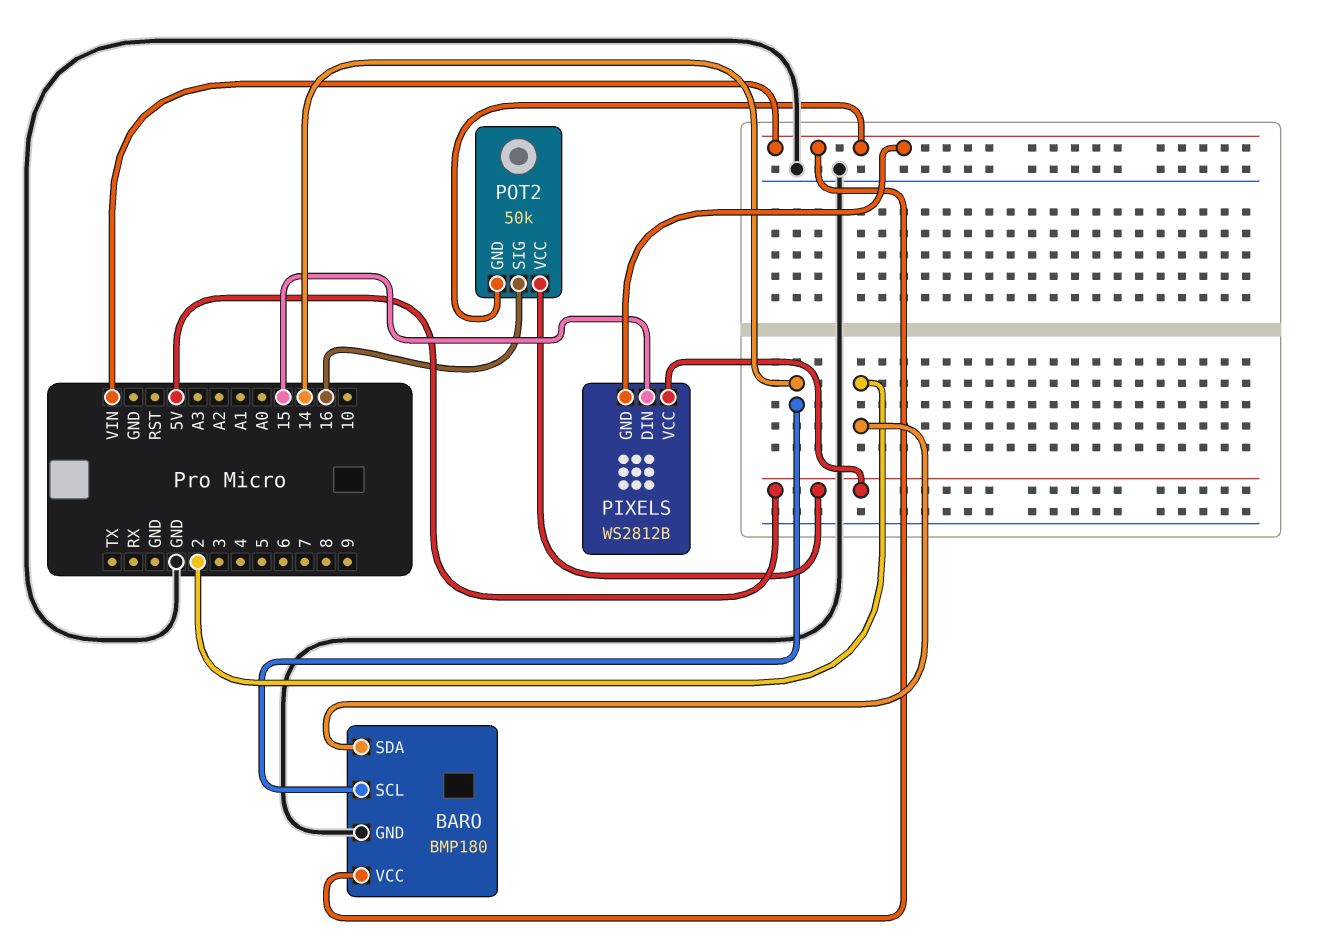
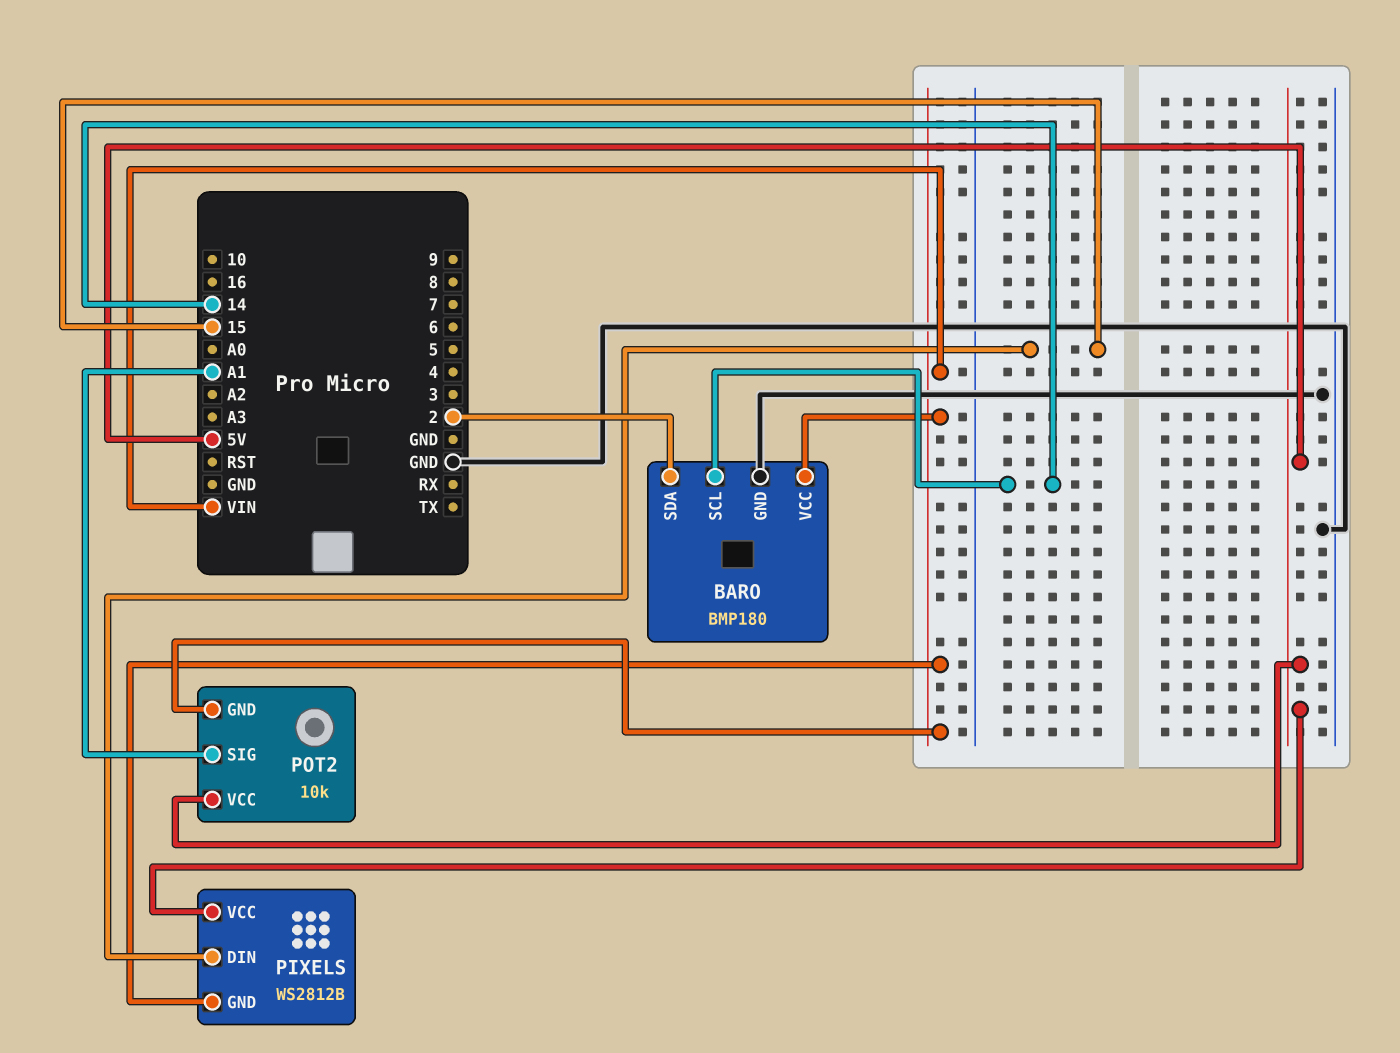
POT2: 50k -> 10k
POT2 pin SIG: 16 -> A1

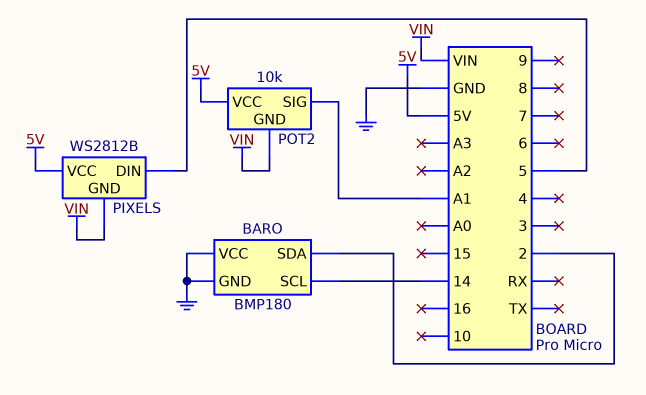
BARO pin VCC: VIN -> GND
PIXELS pin DIN: 15 -> 5

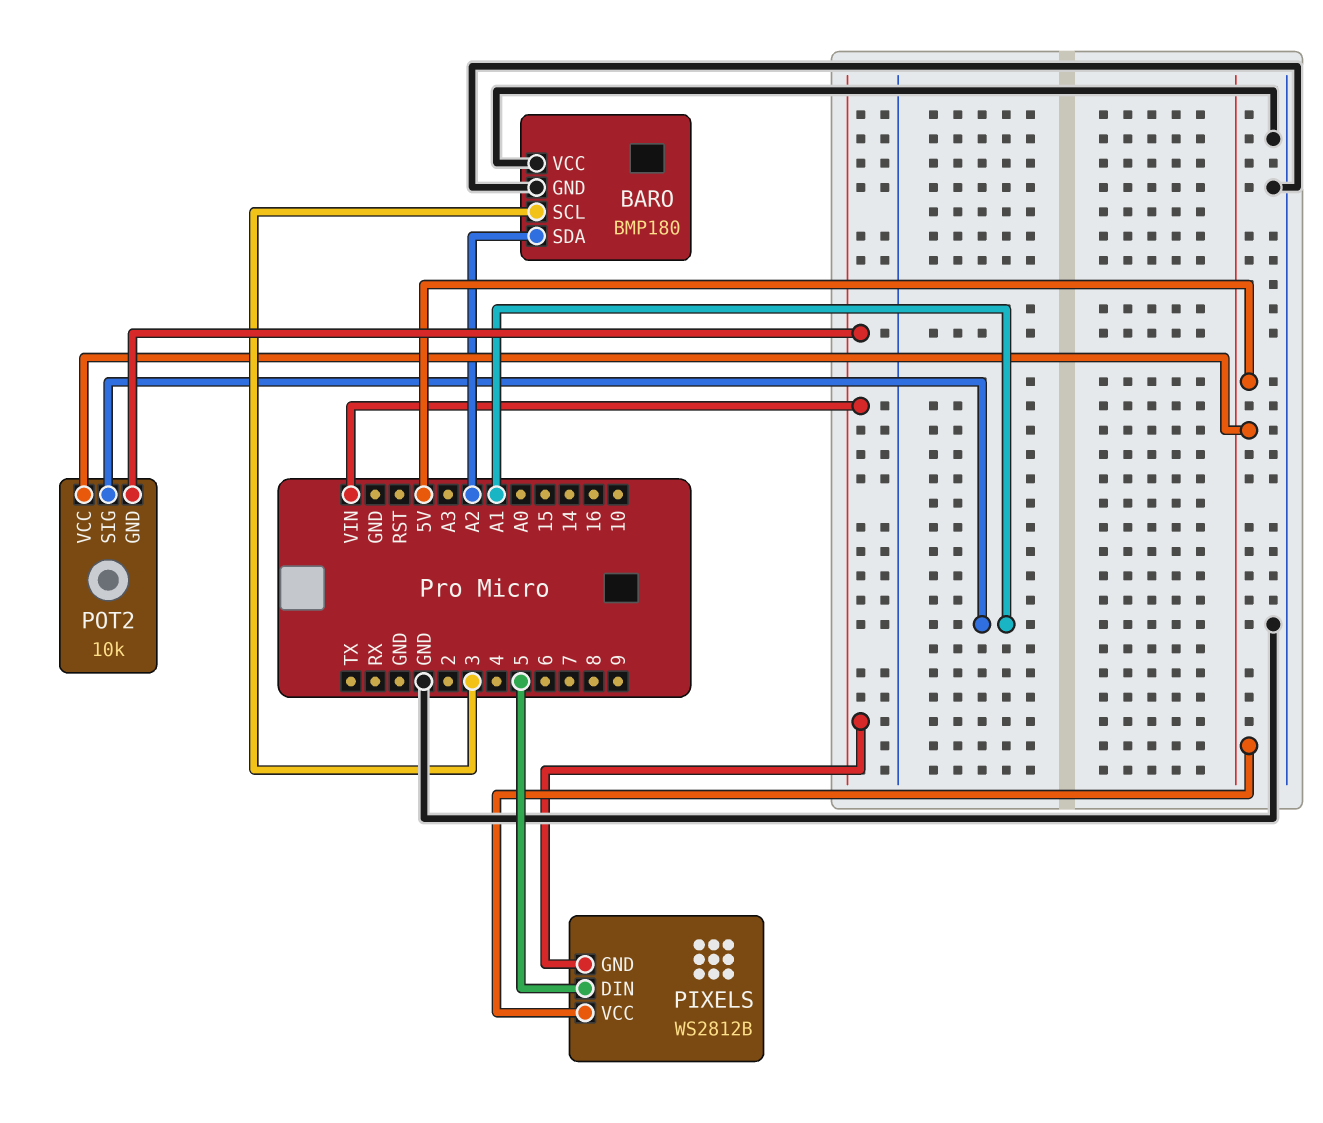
BARO pin SCL: 14 -> 3
BARO pin SDA: 2 -> A2

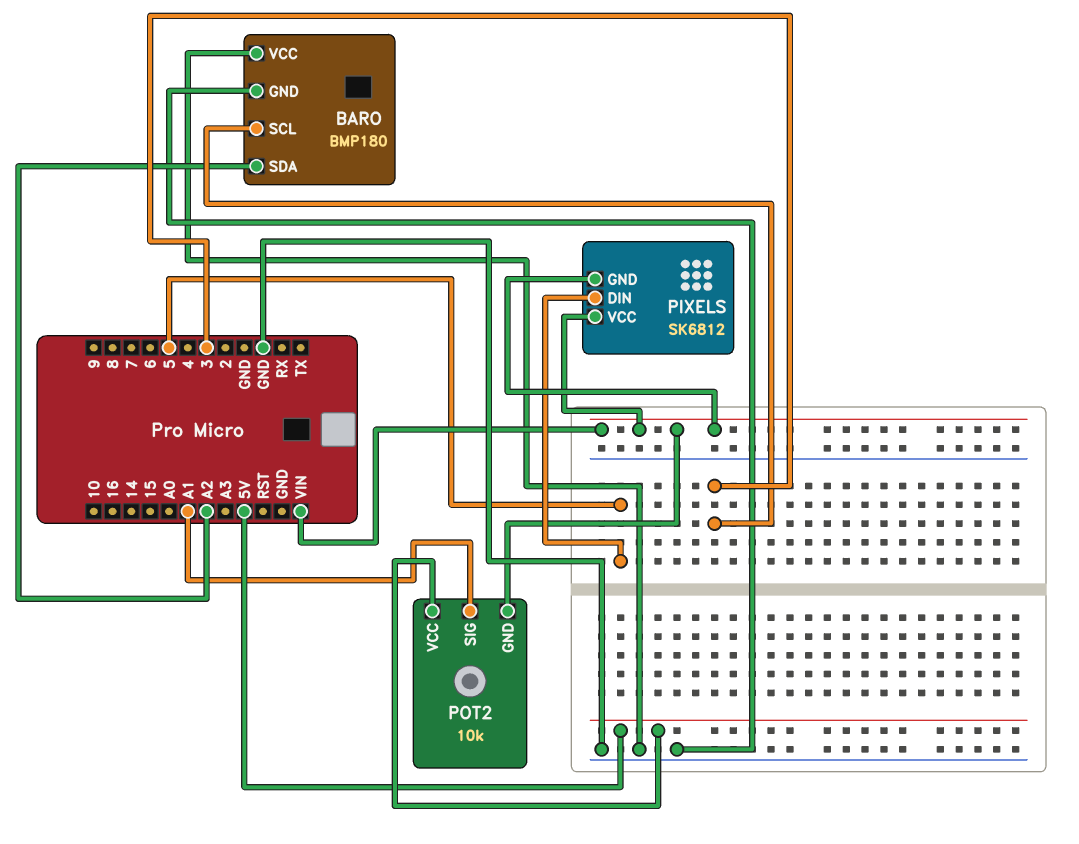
PIXELS: WS2812B -> SK6812
PIXELS pin VCC: 5V -> VIN

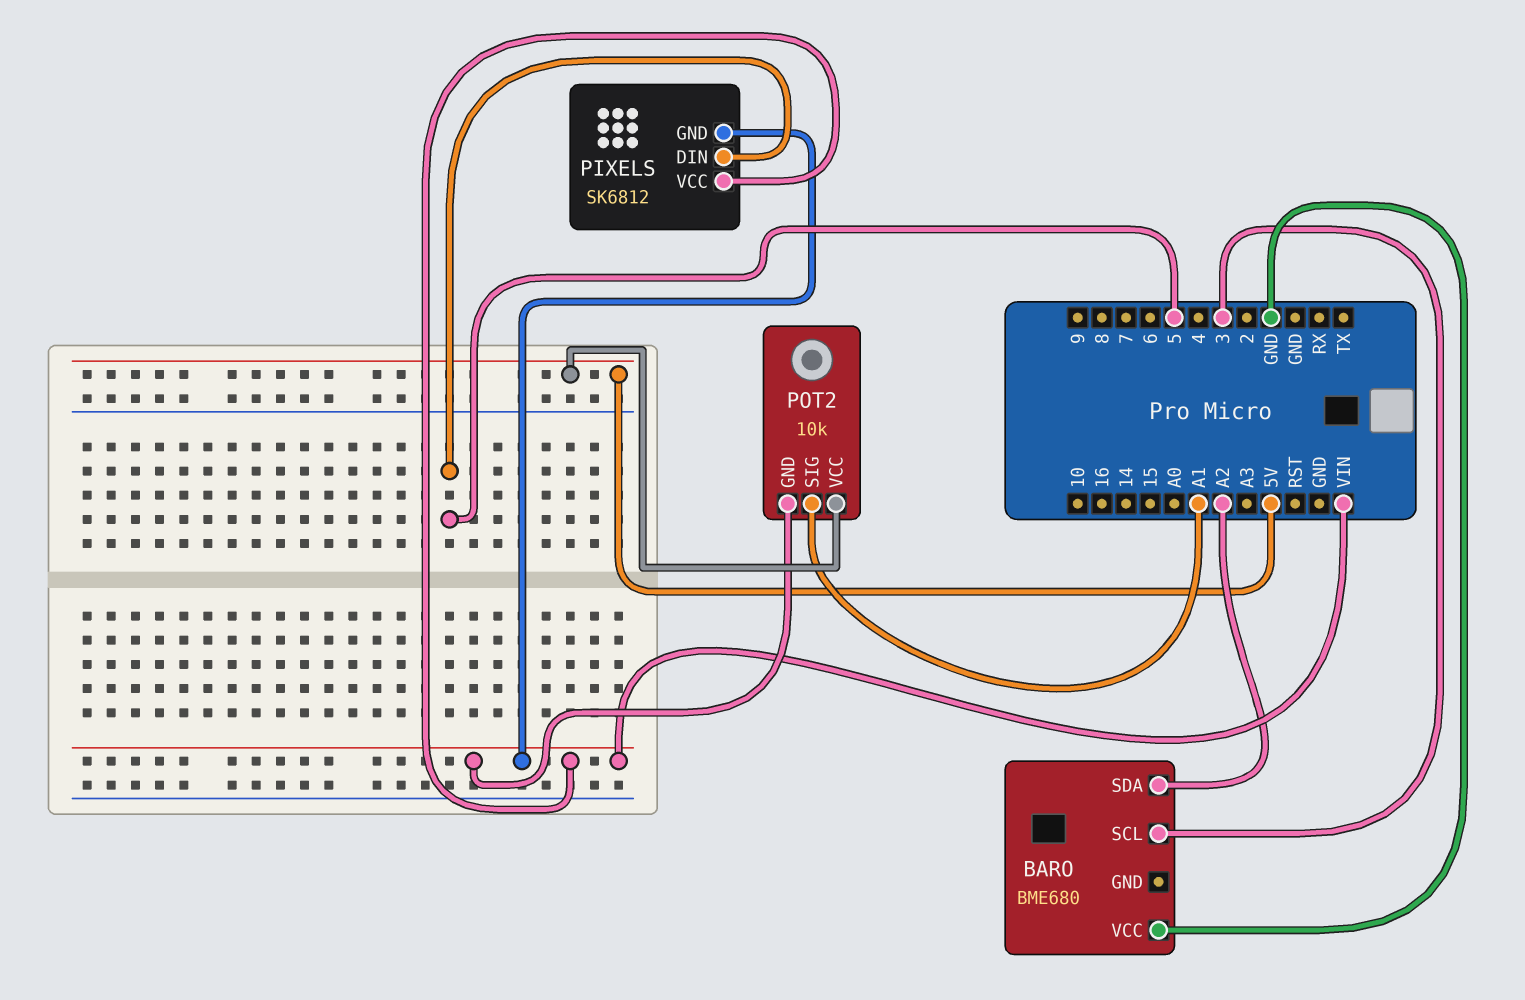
BARO: BMP180 -> BME680
BARO pin GND: GND -> none

